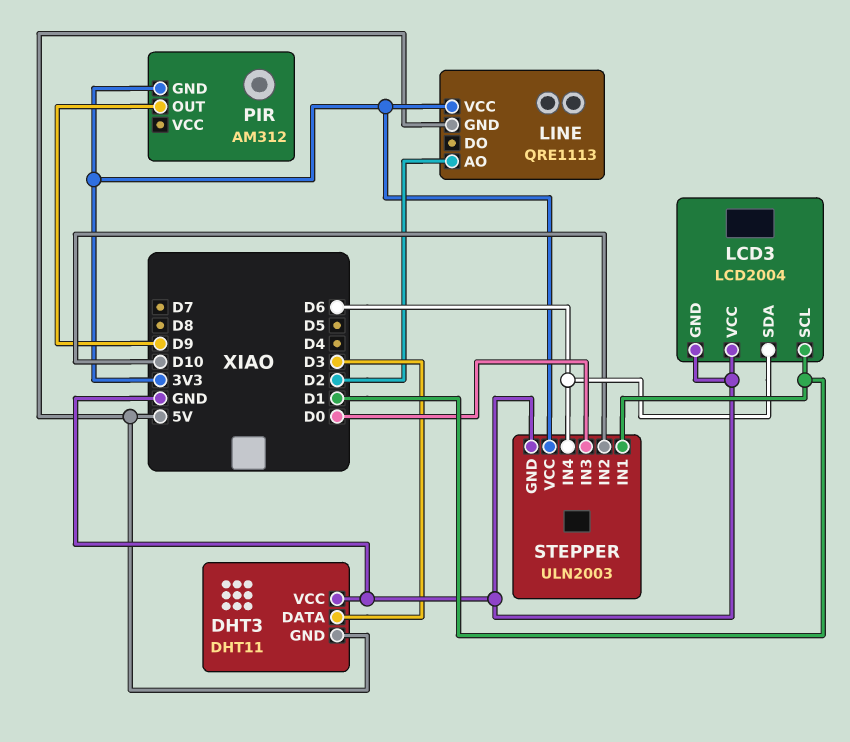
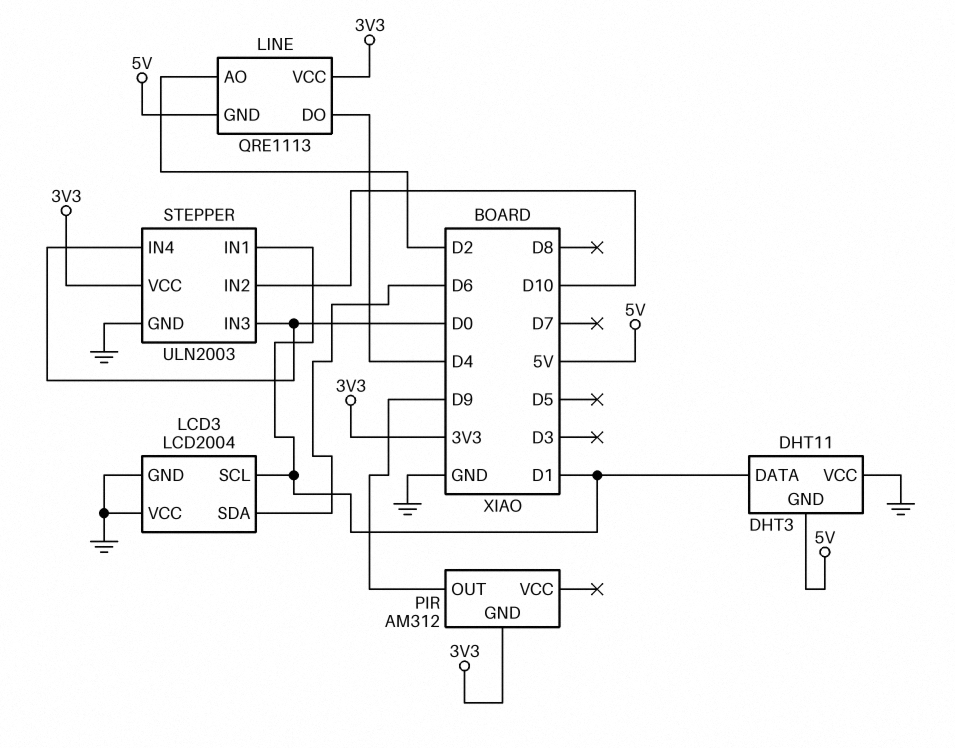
DHT3 pin DATA: D3 -> D1
LINE pin DO: none -> D4
STEPPER pin IN4: D6 -> D0

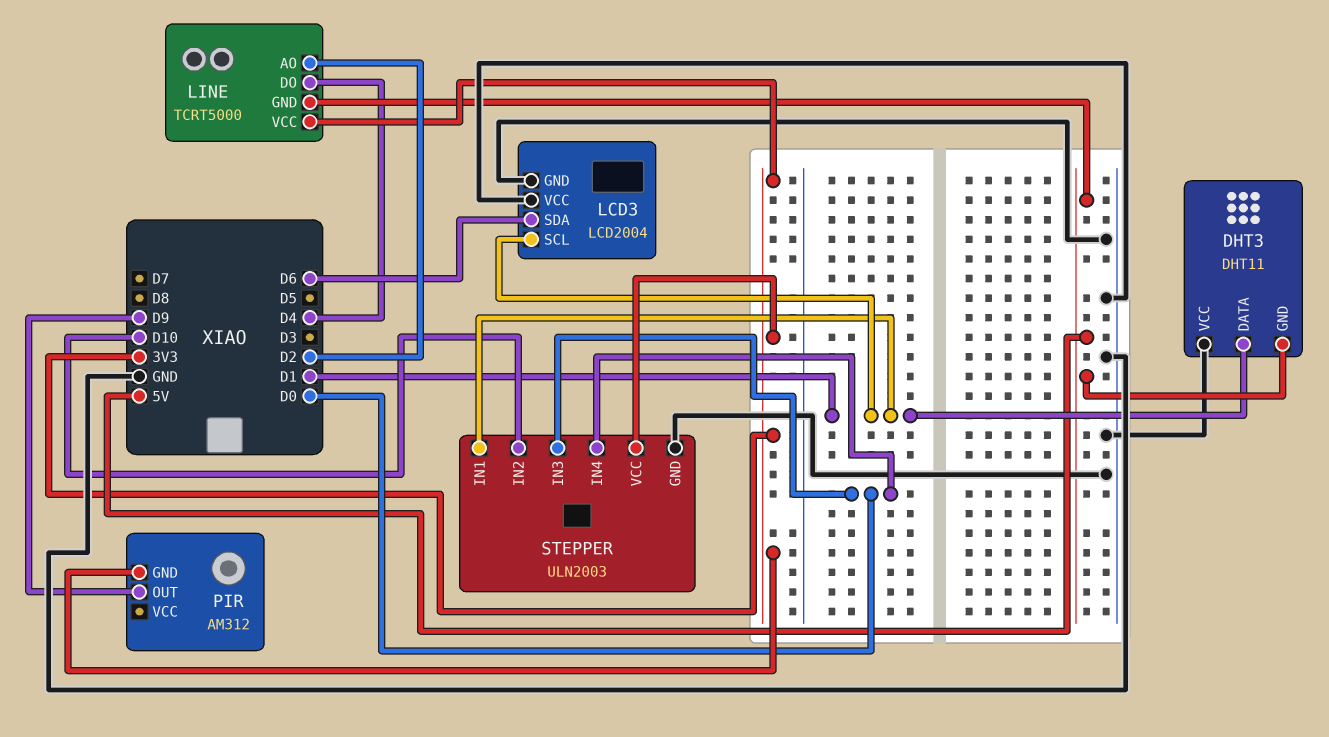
LINE: QRE1113 -> TCRT5000

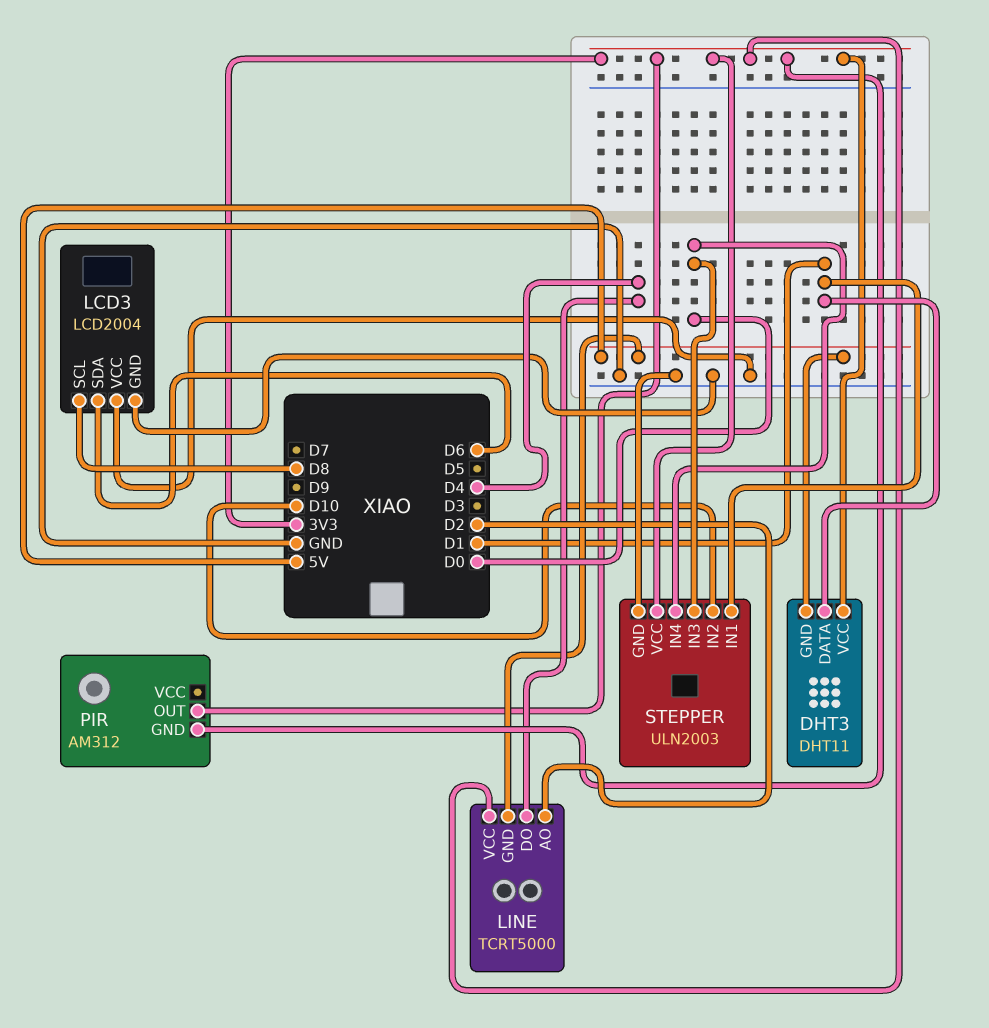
DHT3 pin VCC: GND -> 3V3
LCD3 pin SCL: D1 -> D8
PIR pin OUT: D9 -> 3V3

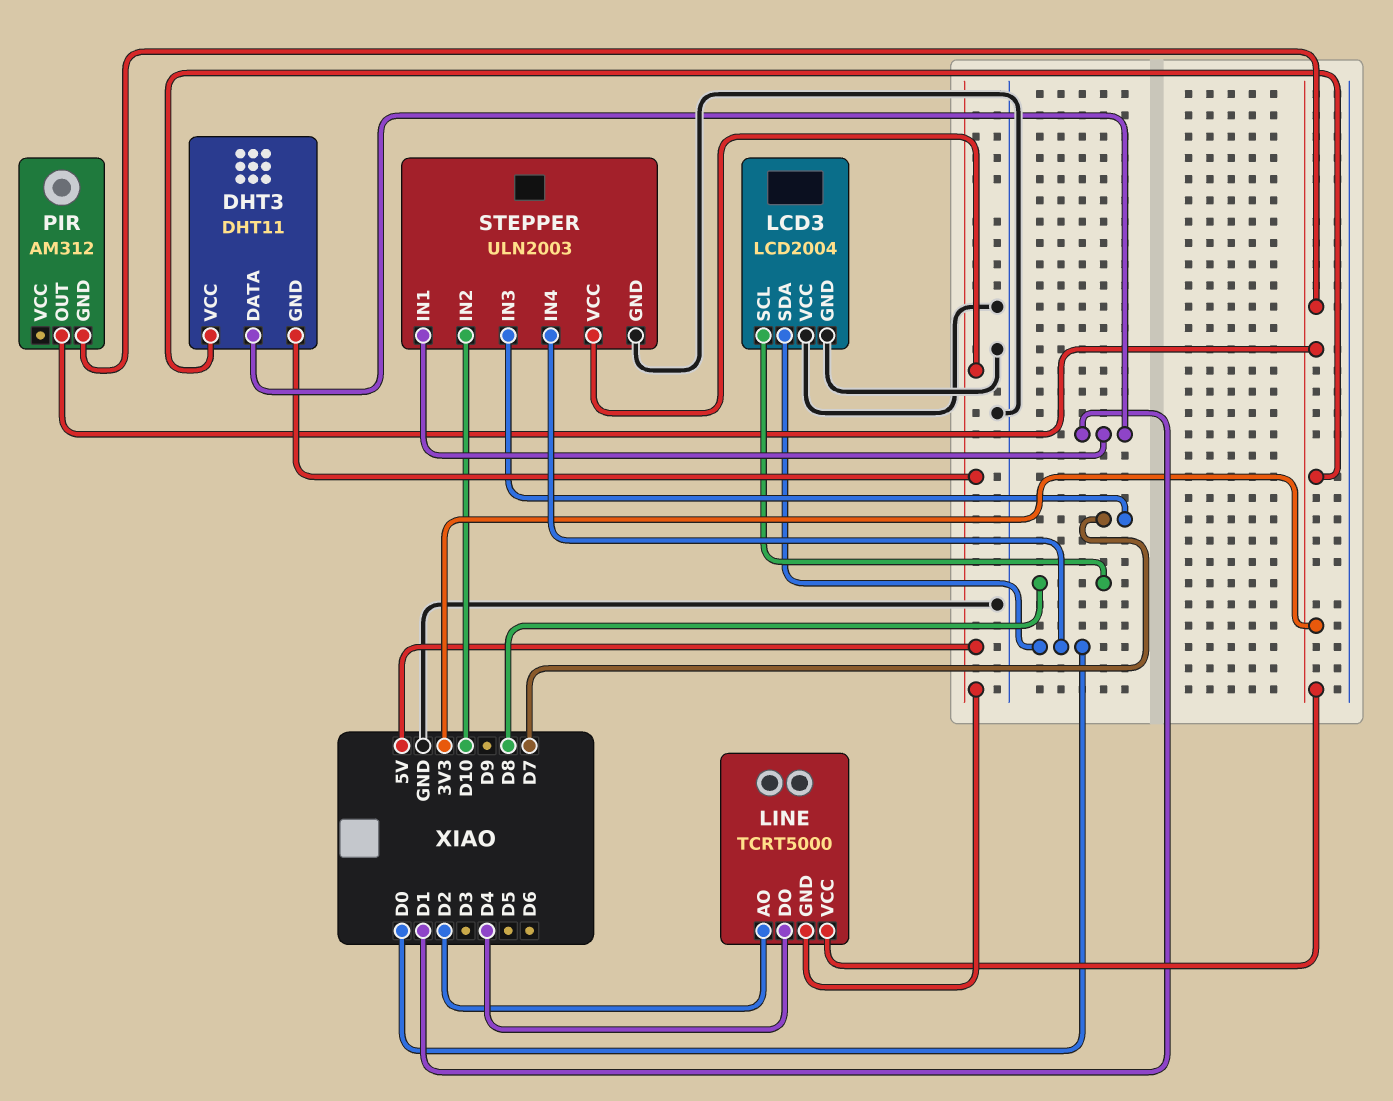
LCD3 pin SDA: D6 -> D0
STEPPER pin IN3: D0 -> D7
STEPPER pin VCC: 3V3 -> 5V

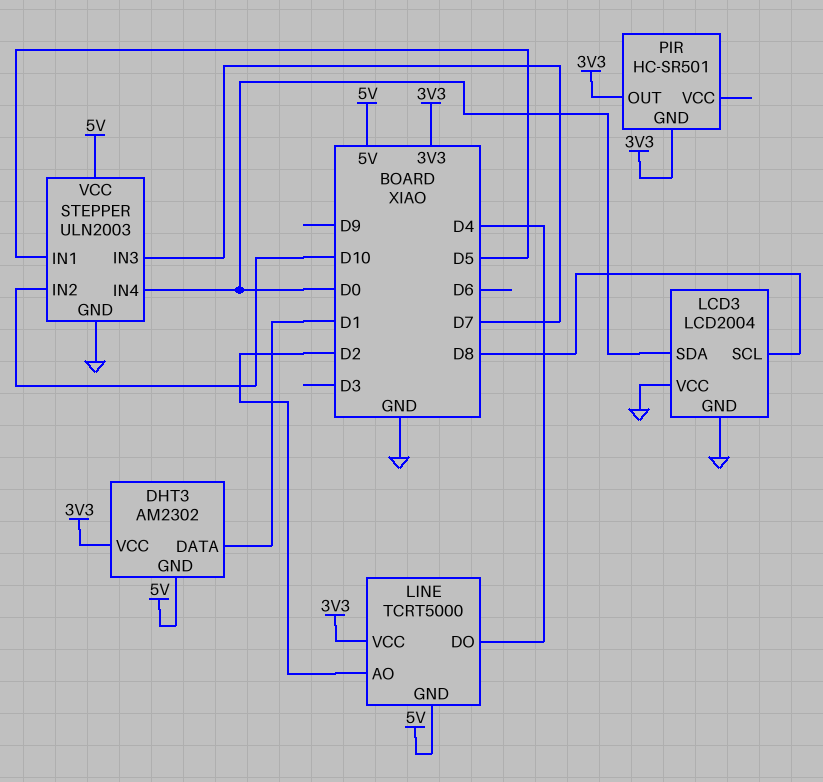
DHT3: DHT11 -> AM2302
PIR: AM312 -> HC-SR501
STEPPER pin IN1: D1 -> D5

